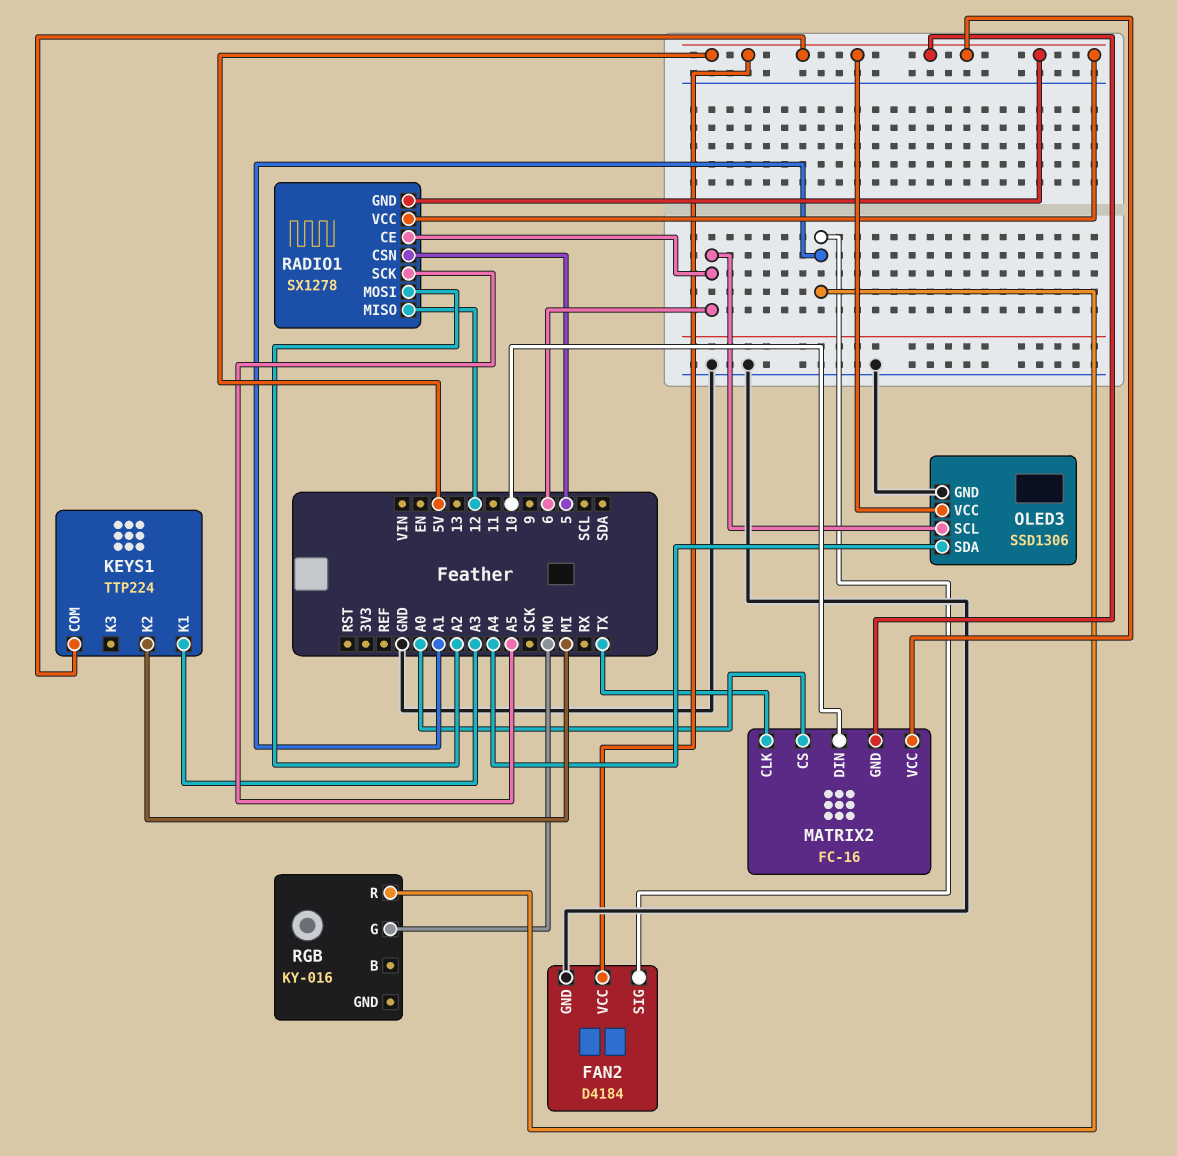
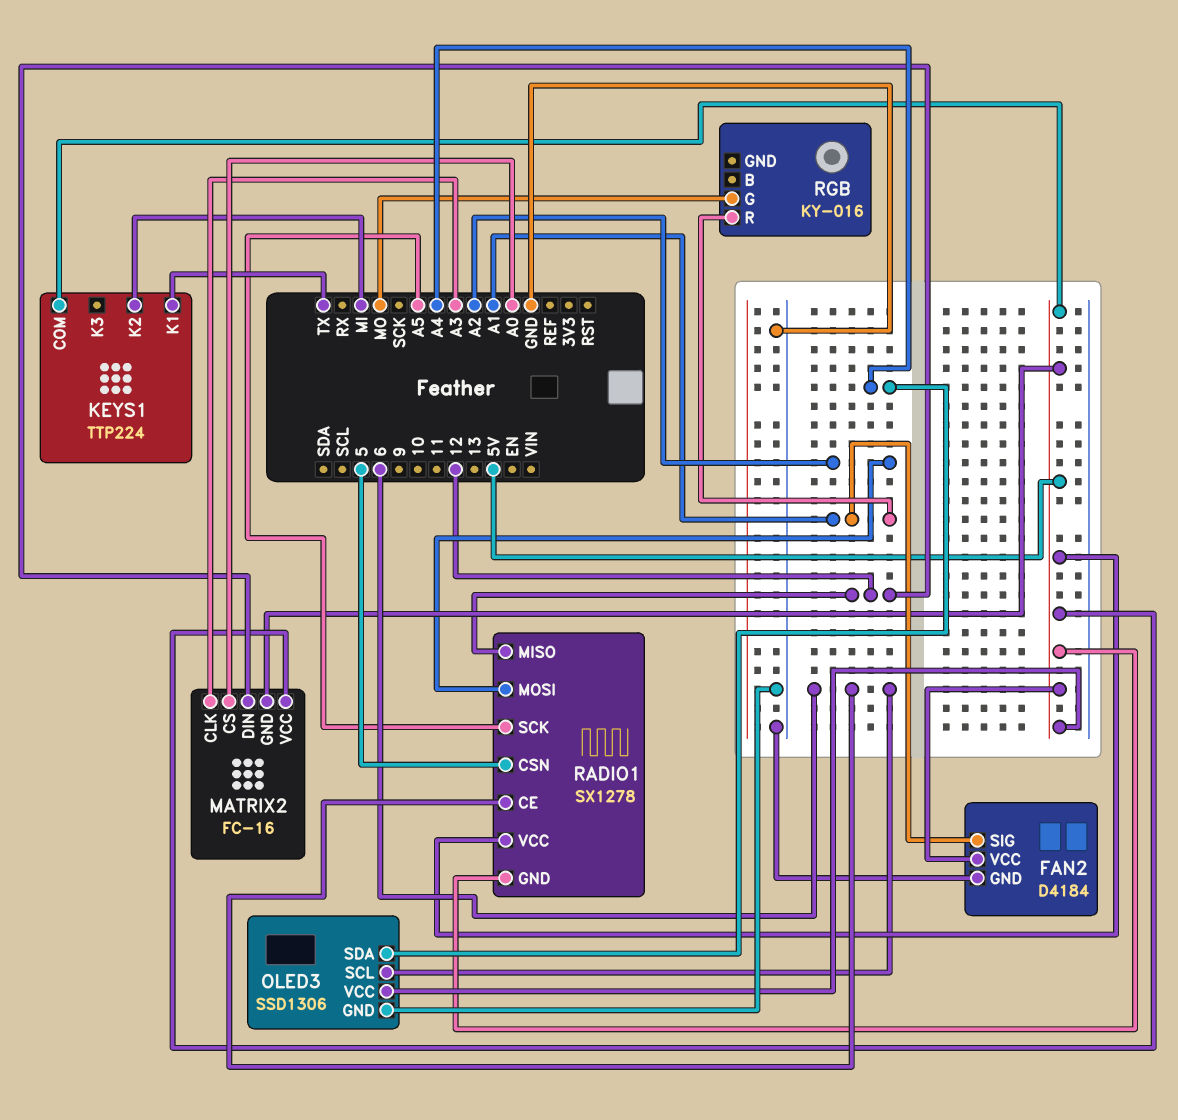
KEYS1 pin K1: A3 -> TX
MATRIX2 pin CLK: TX -> A3
MATRIX2 pin DIN: 10 -> 12

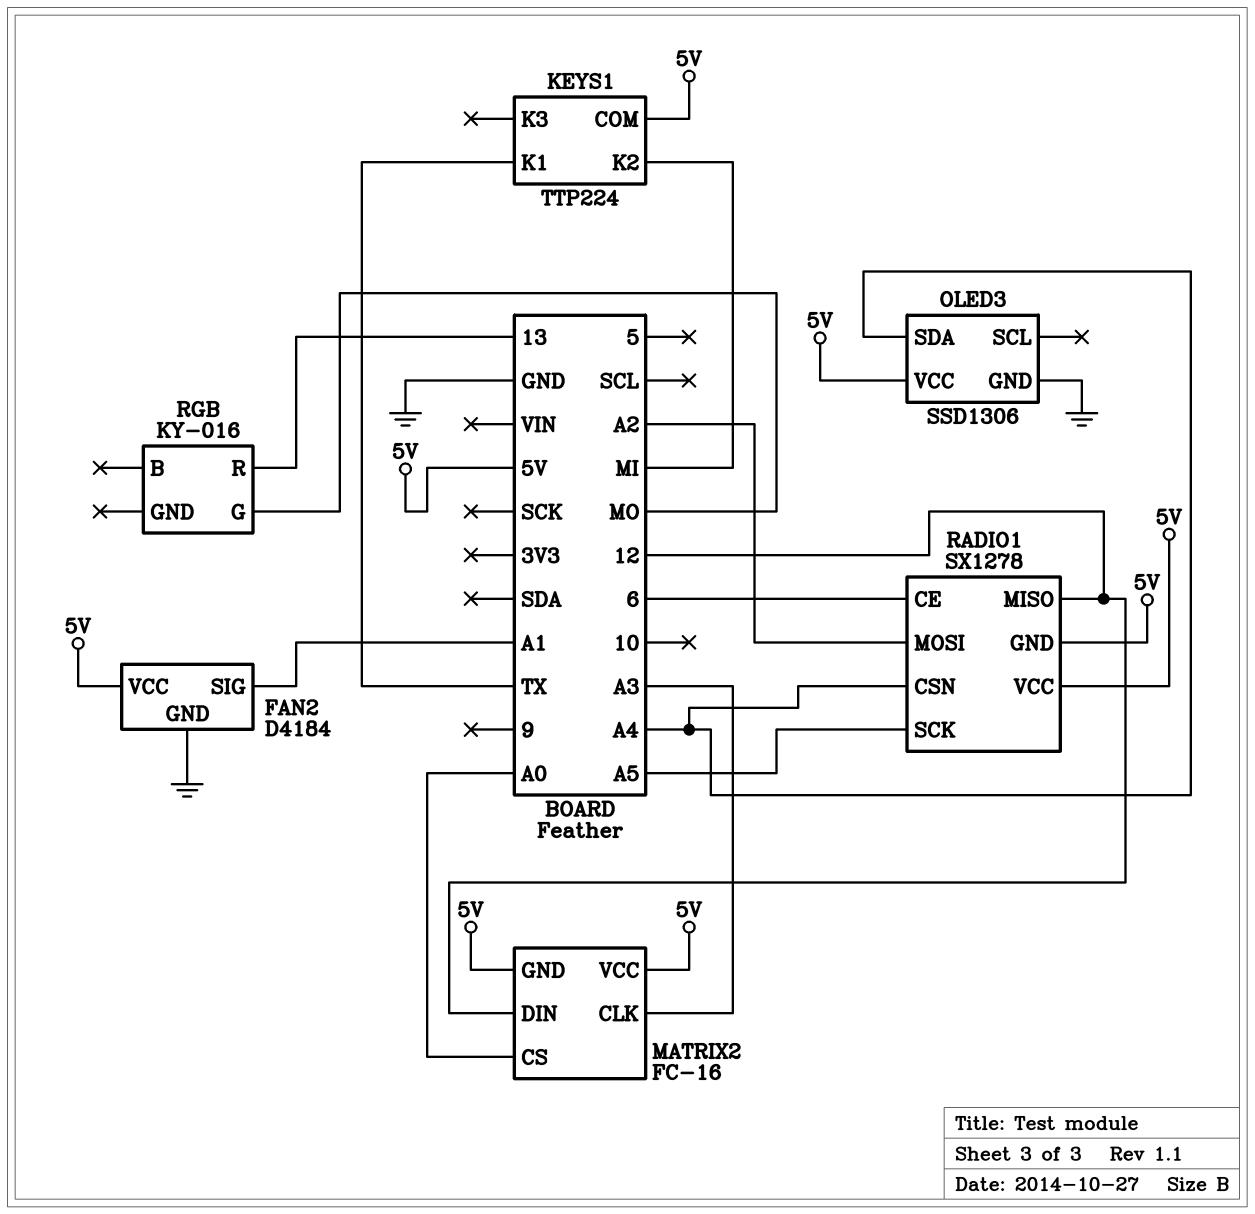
OLED3 pin SCL: 6 -> none
RADIO1 pin CSN: 5 -> A4
RGB pin R: A1 -> 13

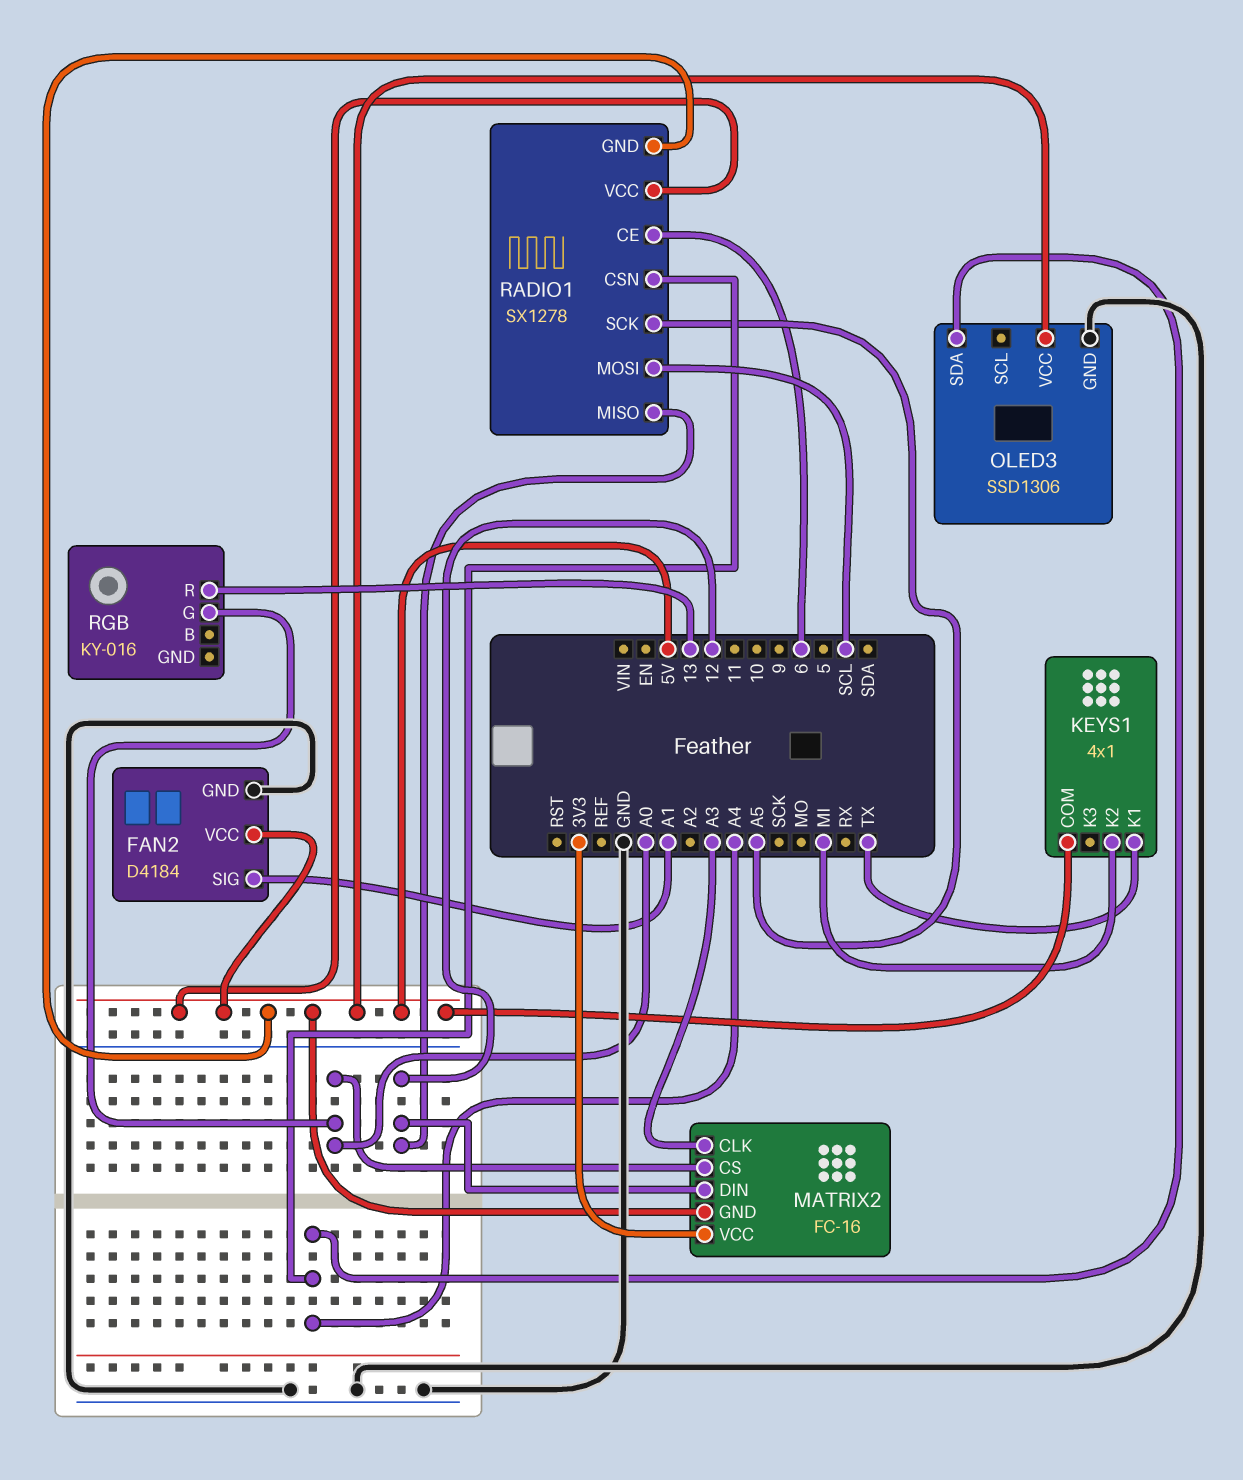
KEYS1: TTP224 -> 4x1
MATRIX2 pin VCC: 5V -> 3V3
RADIO1 pin MOSI: A2 -> SCL
RGB pin G: MO -> A0

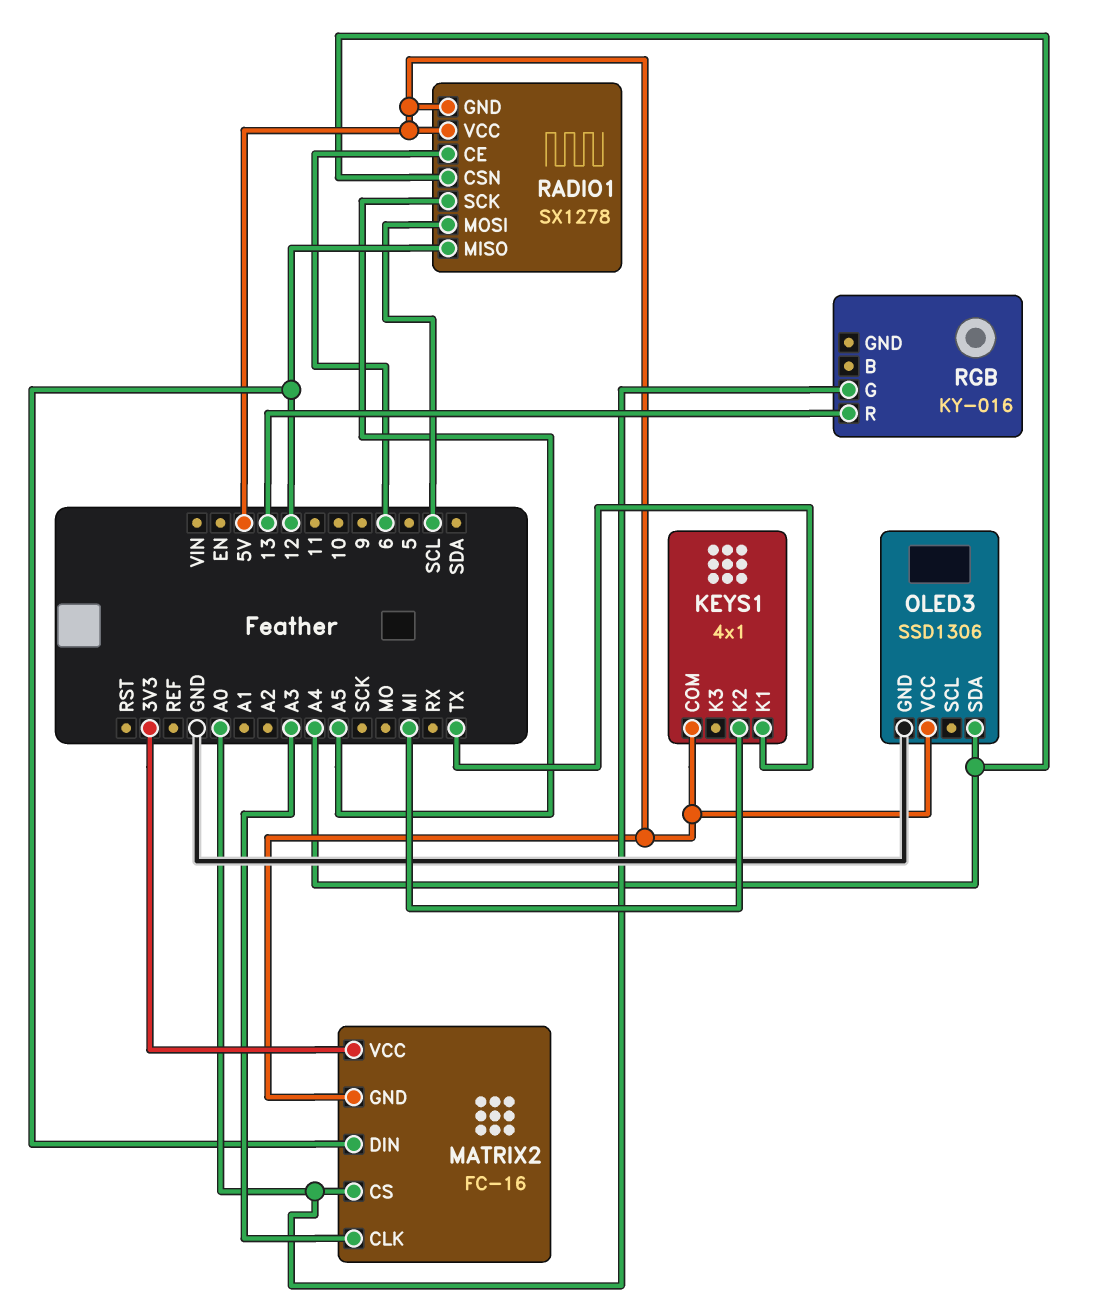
FAN2: D4184 -> none
FAN2 pin GND: GND -> none
FAN2 pin SIG: A1 -> none
FAN2 pin VCC: 5V -> none

